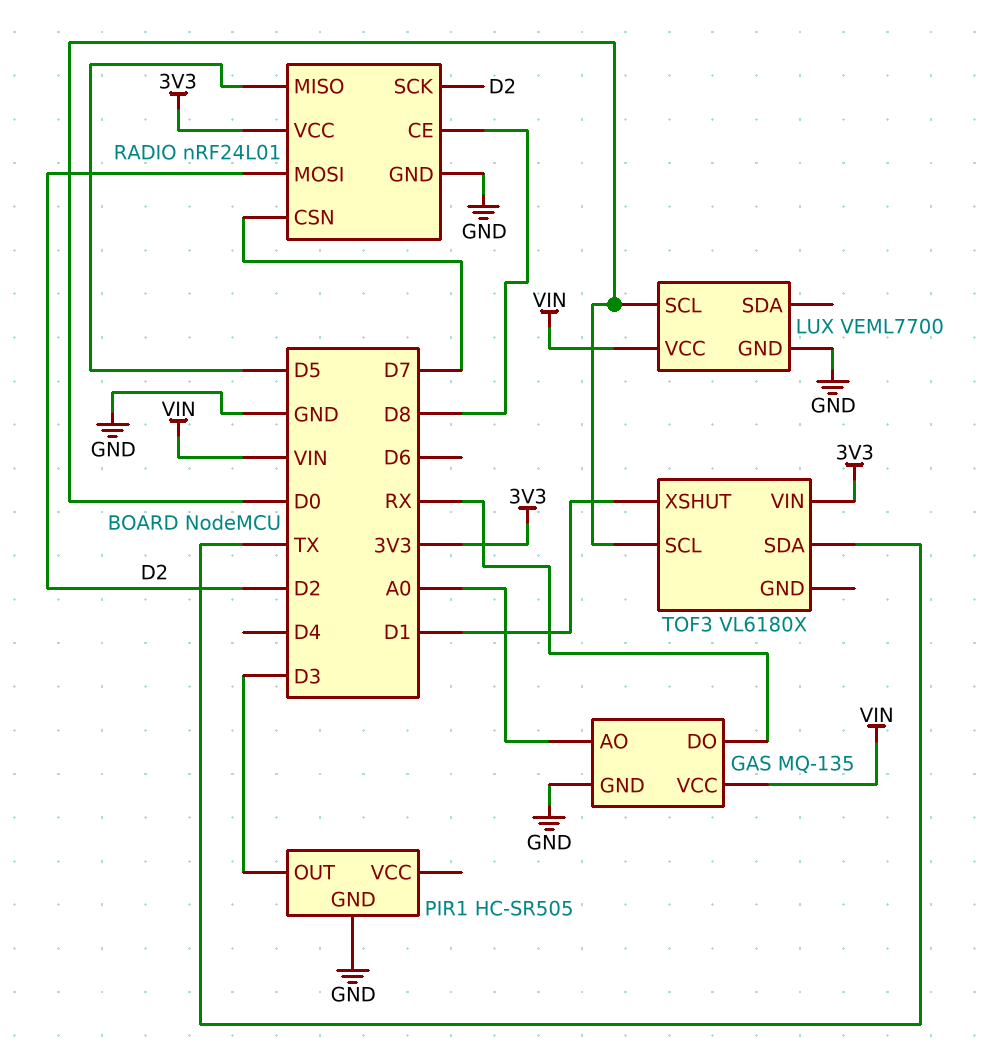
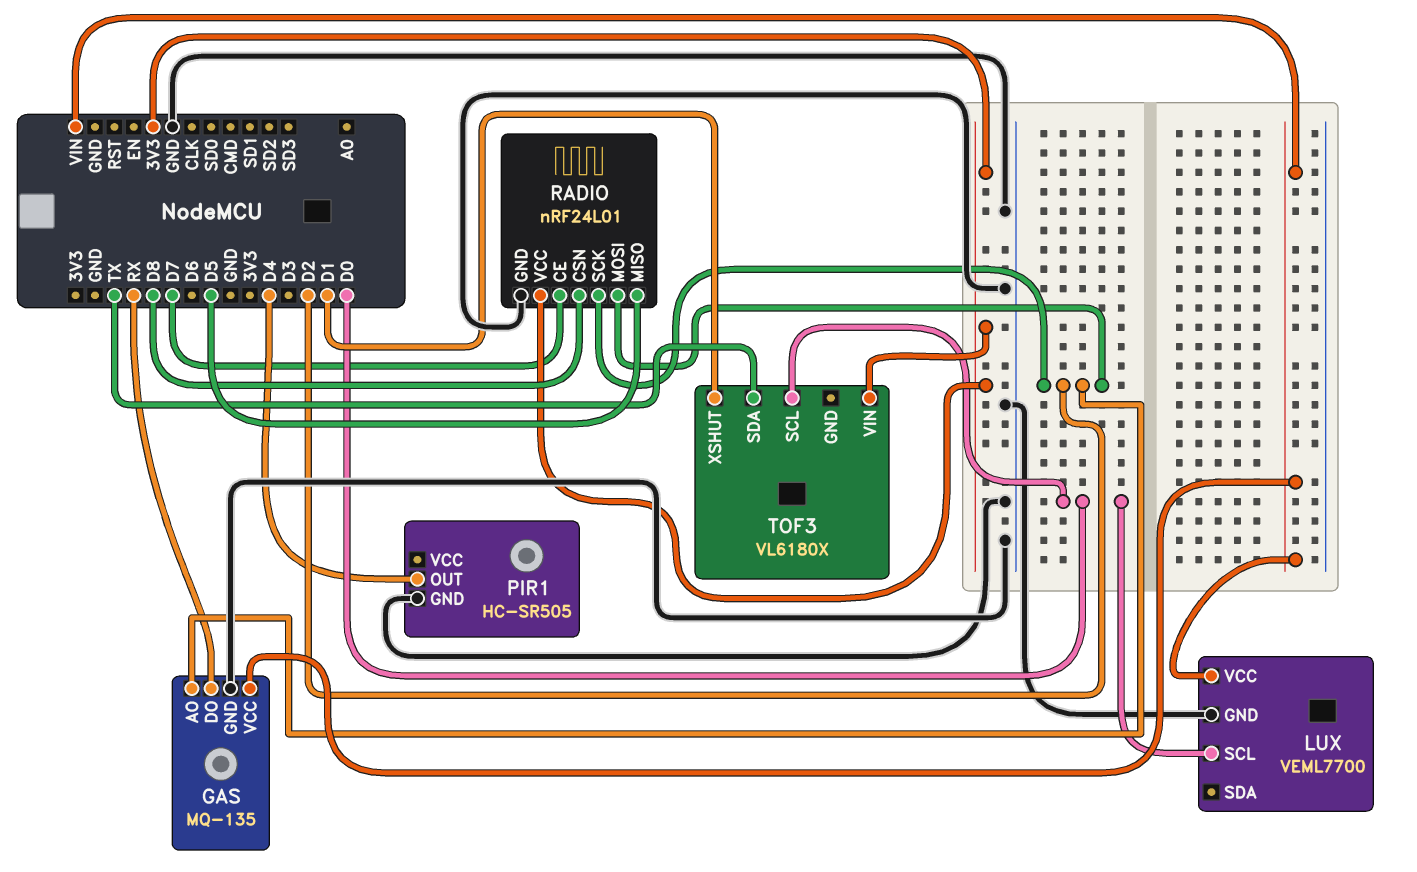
GAS pin AO: A0 -> D2
PIR1 pin OUT: D3 -> D4
RADIO pin CE: D8 -> D7
RADIO pin CSN: D7 -> D8

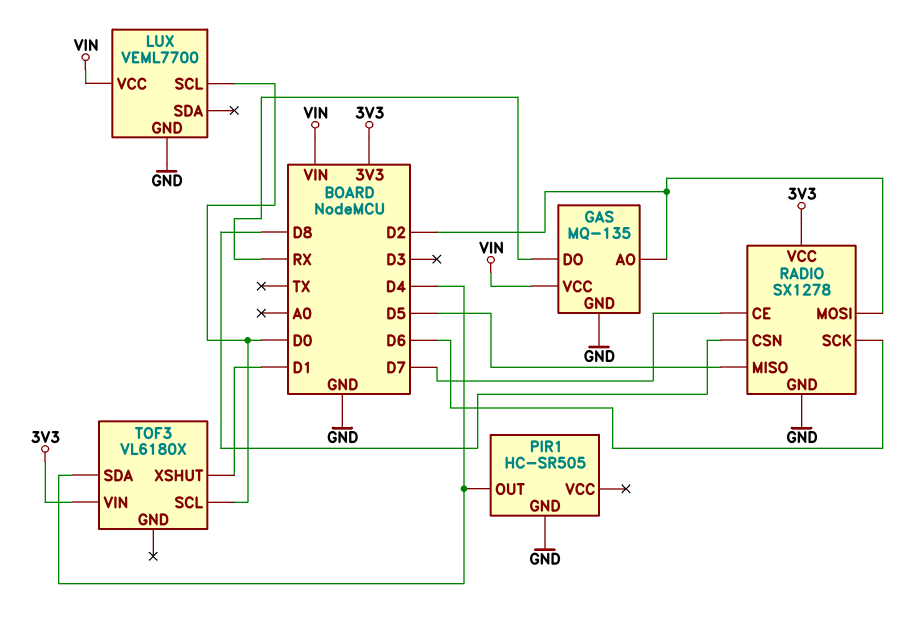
RADIO: nRF24L01 -> SX1278
RADIO pin SCK: D2 -> D6
TOF3 pin SDA: TX -> D4

